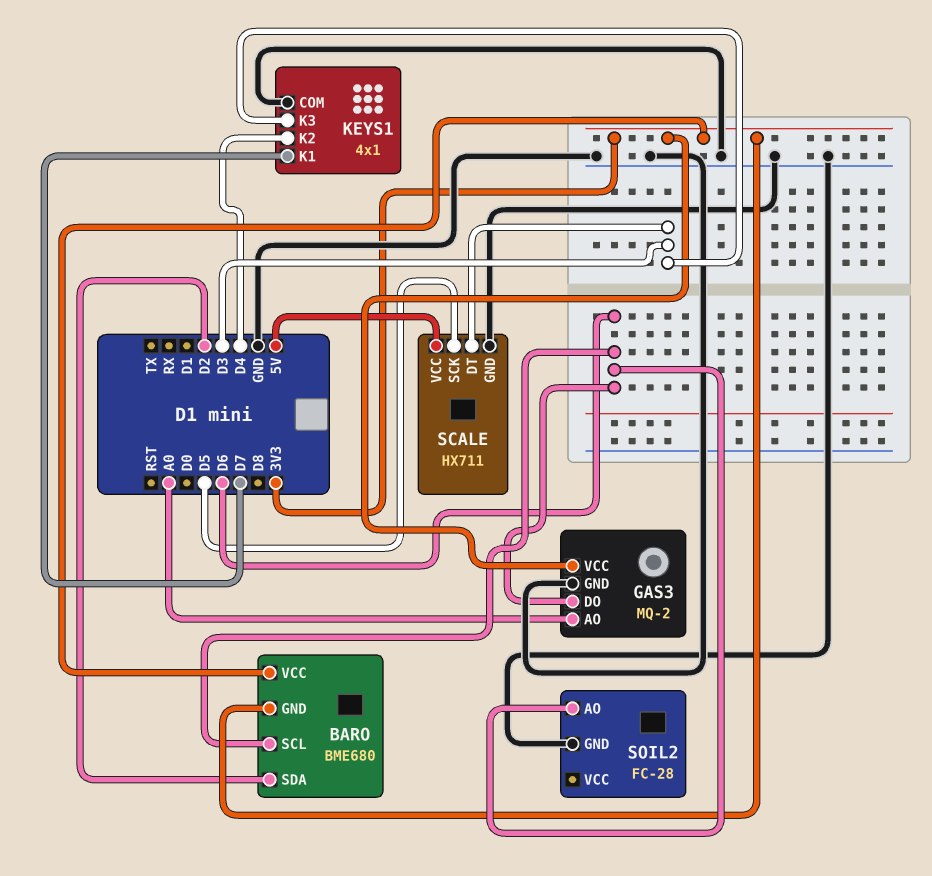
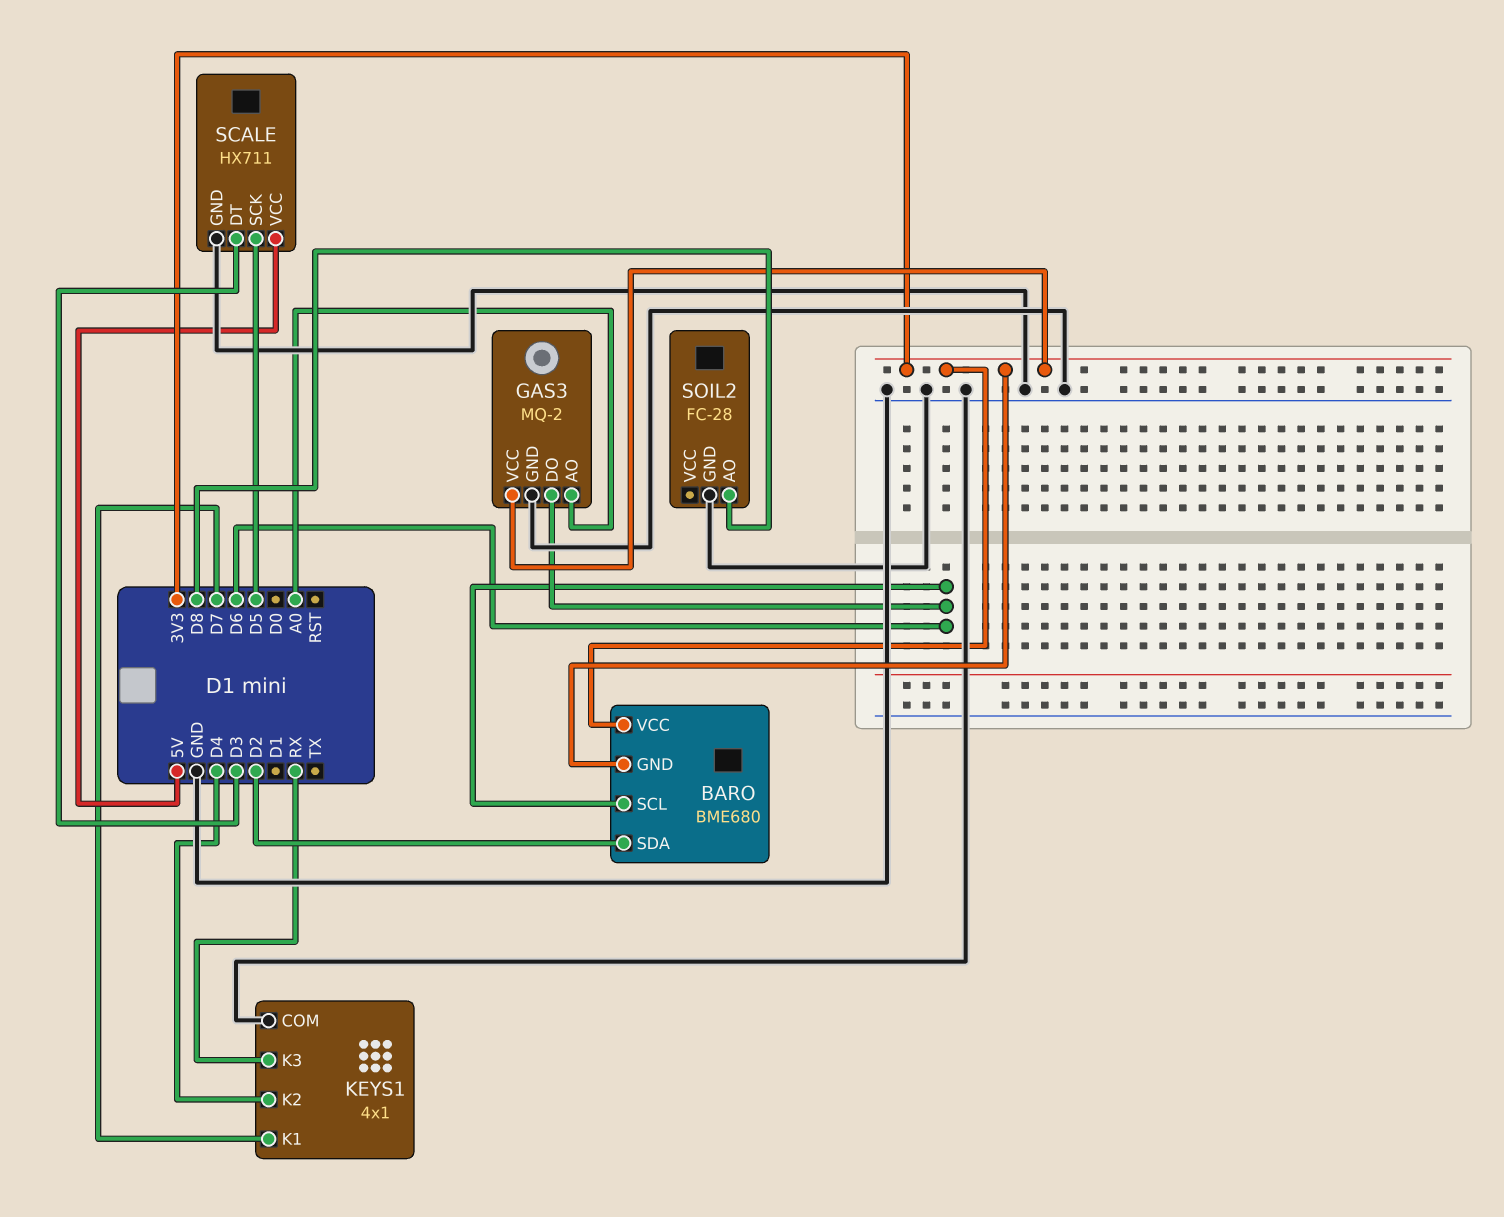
KEYS1 pin K3: D3 -> RX
SOIL2 pin AO: D6 -> D8

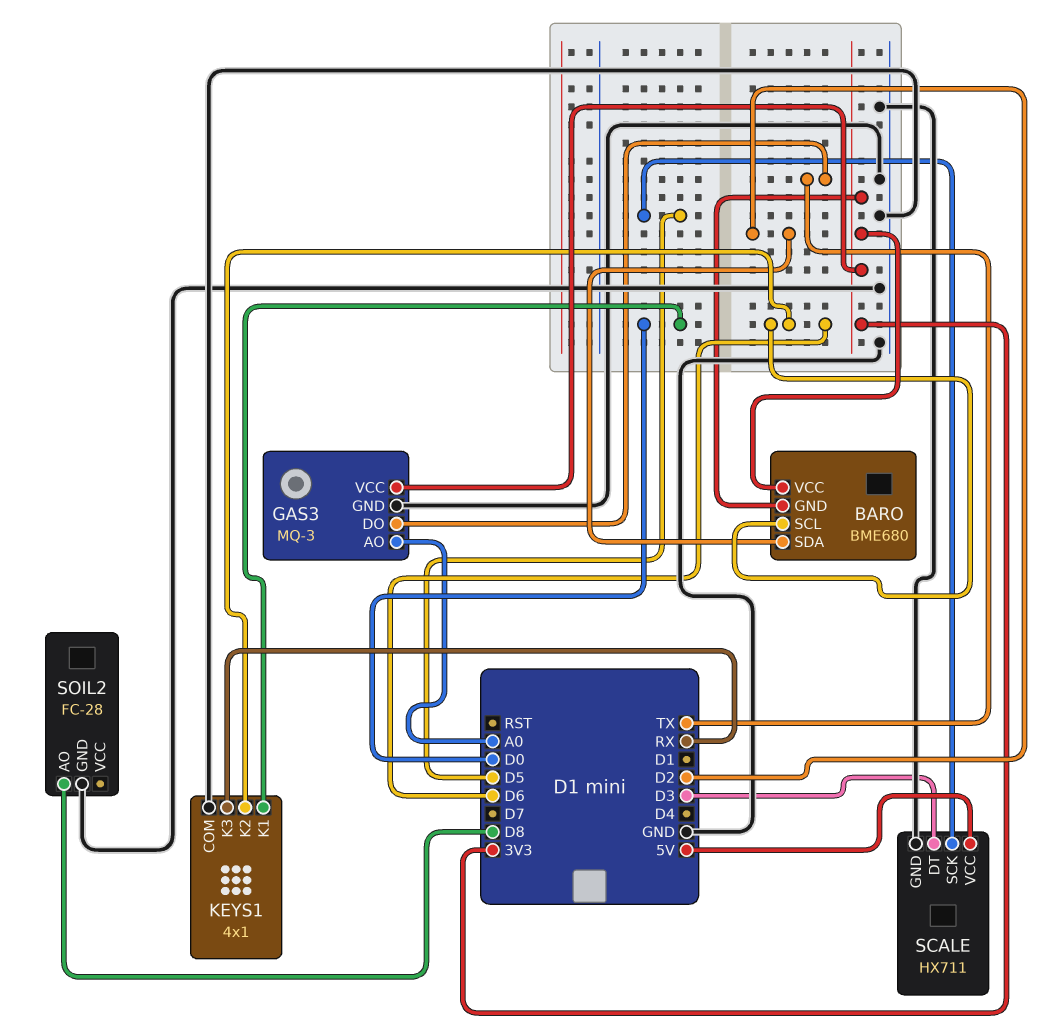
GAS3: MQ-2 -> MQ-3
GAS3 pin DO: D6 -> TX
KEYS1 pin K1: D7 -> D0
KEYS1 pin K2: D4 -> D6

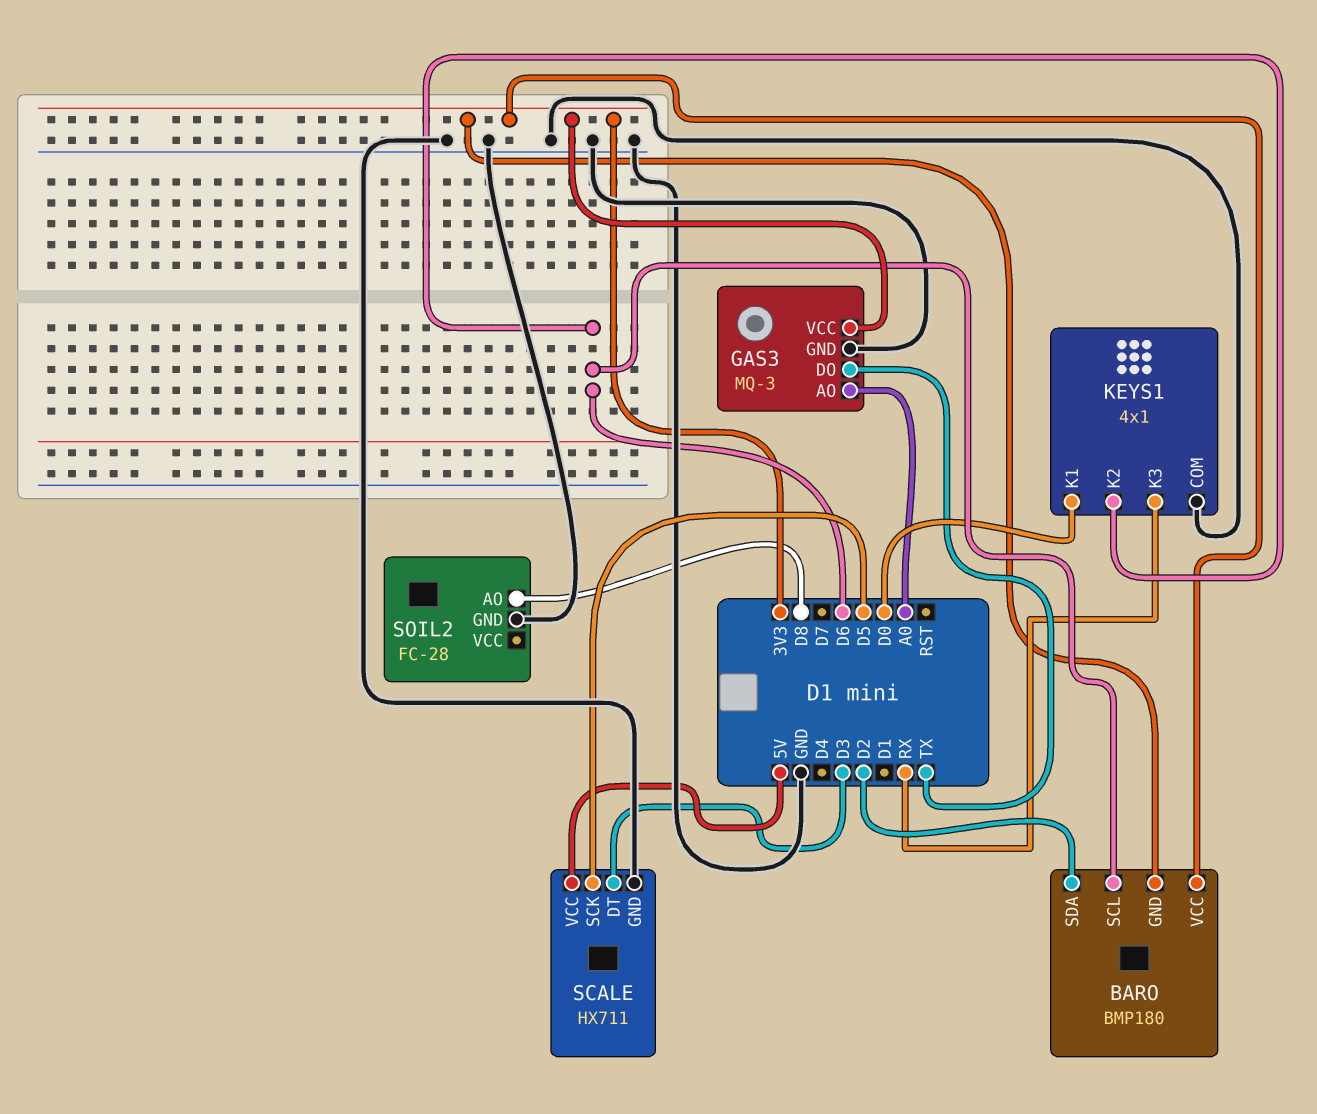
BARO: BME680 -> BMP180

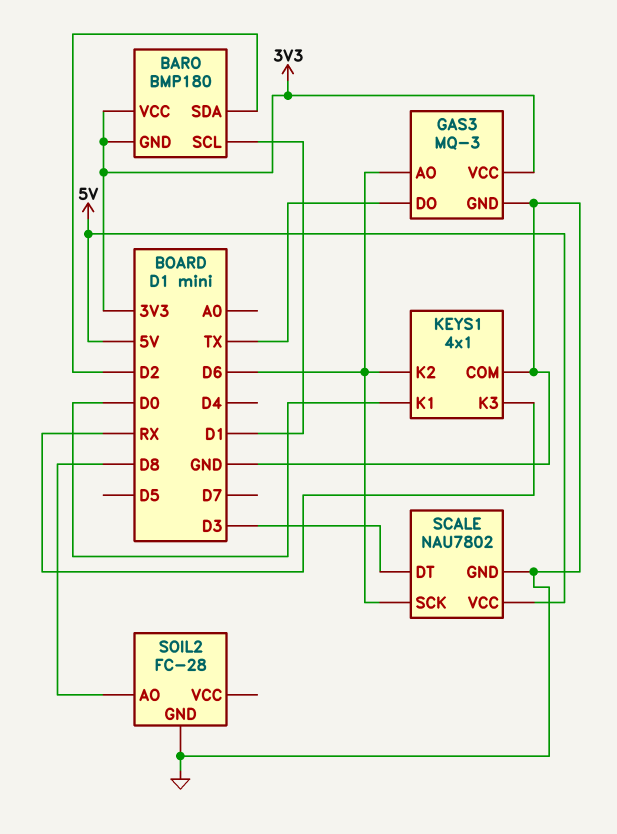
BARO pin SCL: D6 -> D1
GAS3 pin AO: A0 -> D6
SCALE: HX711 -> NAU7802
SCALE pin SCK: D5 -> D6

